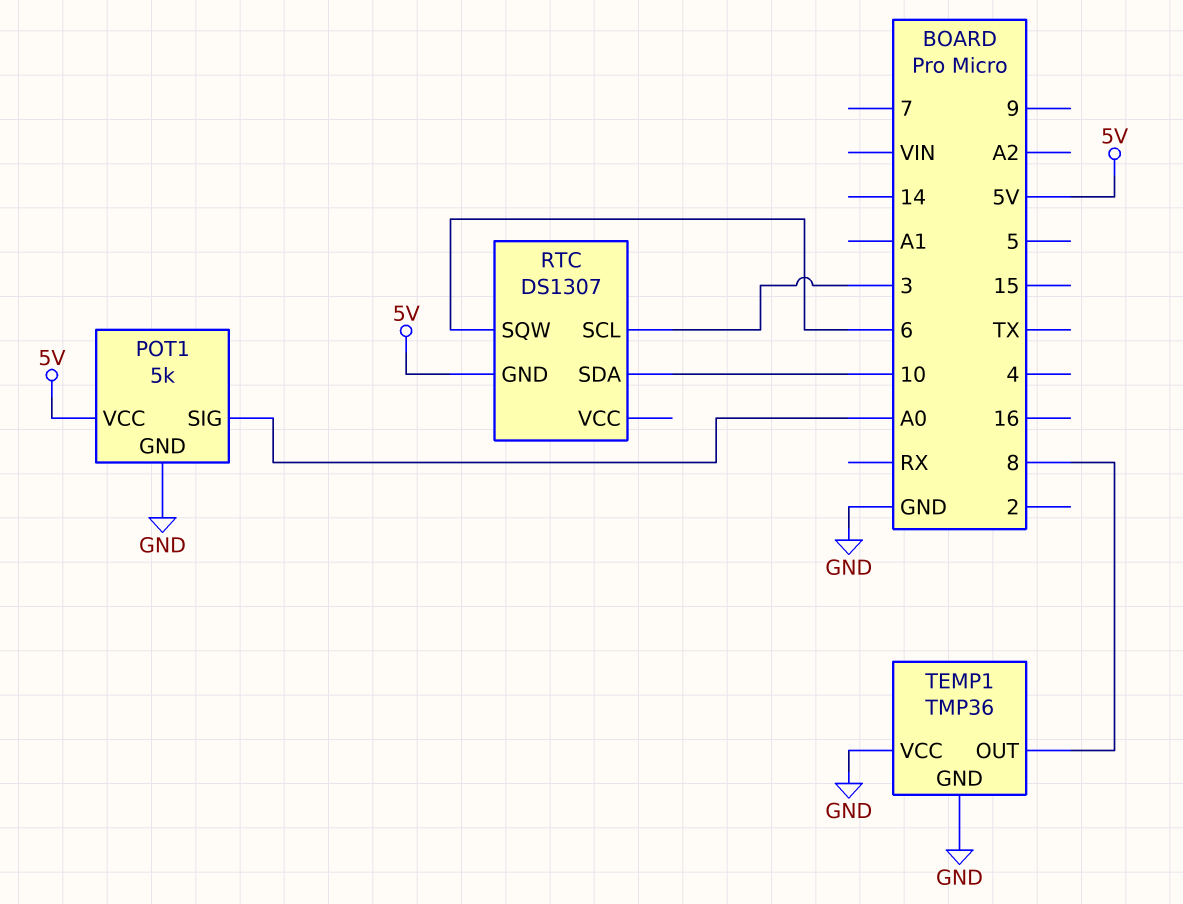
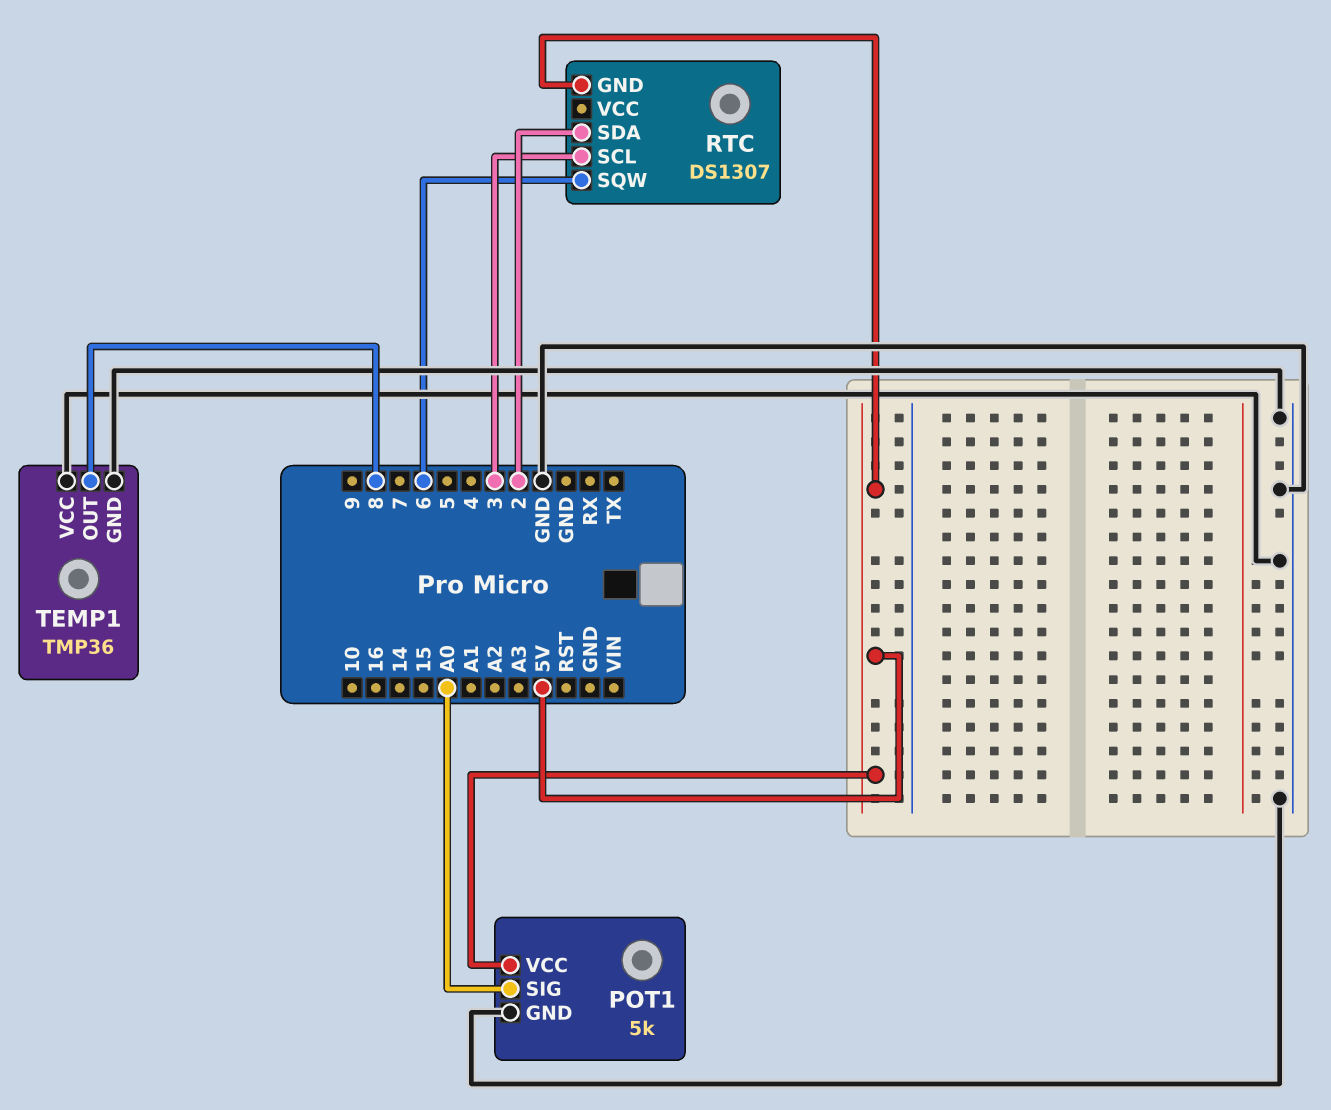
RTC pin SDA: 10 -> 2

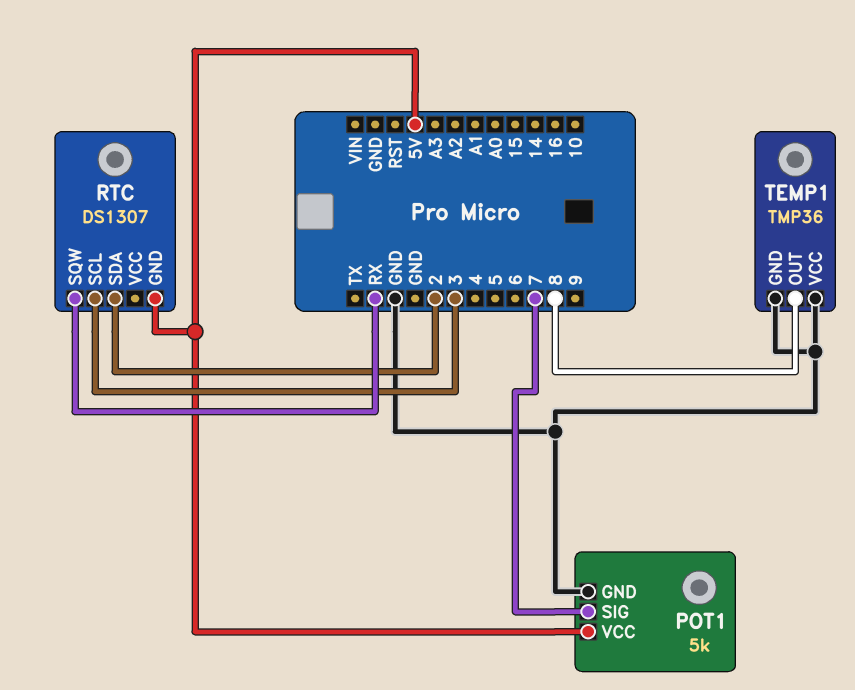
POT1 pin SIG: A0 -> 7
RTC pin SQW: 6 -> RX

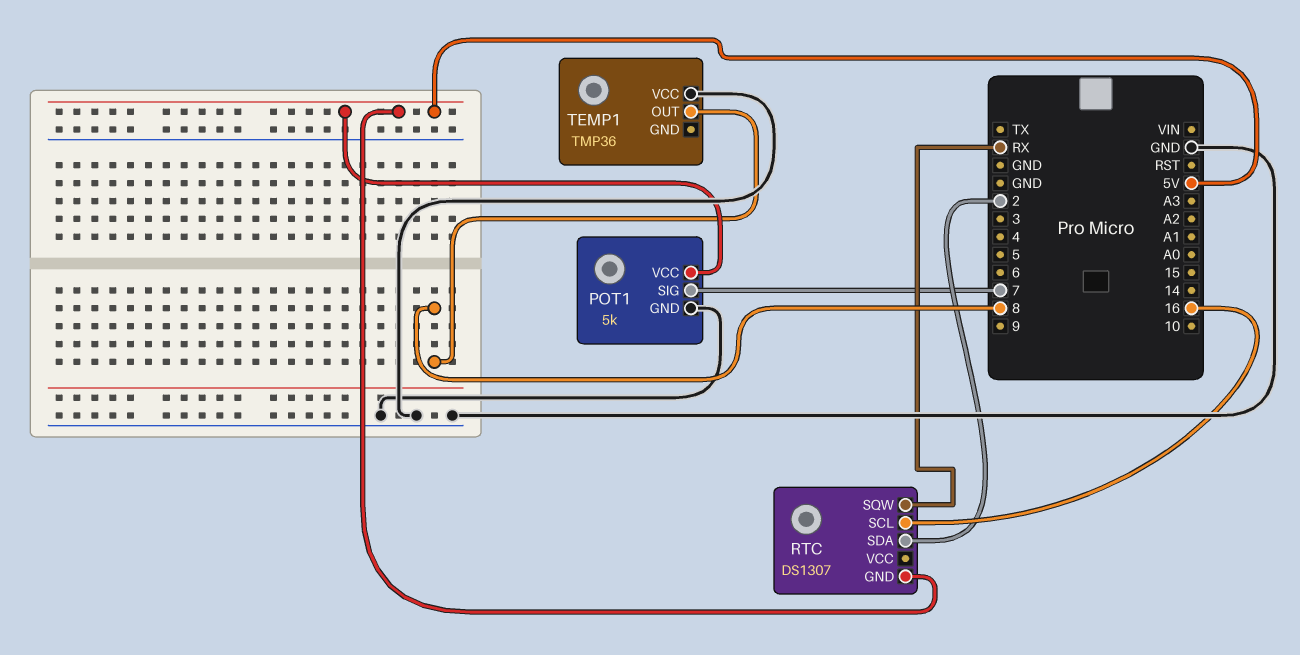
RTC pin SCL: 3 -> 16
TEMP1 pin GND: GND -> none

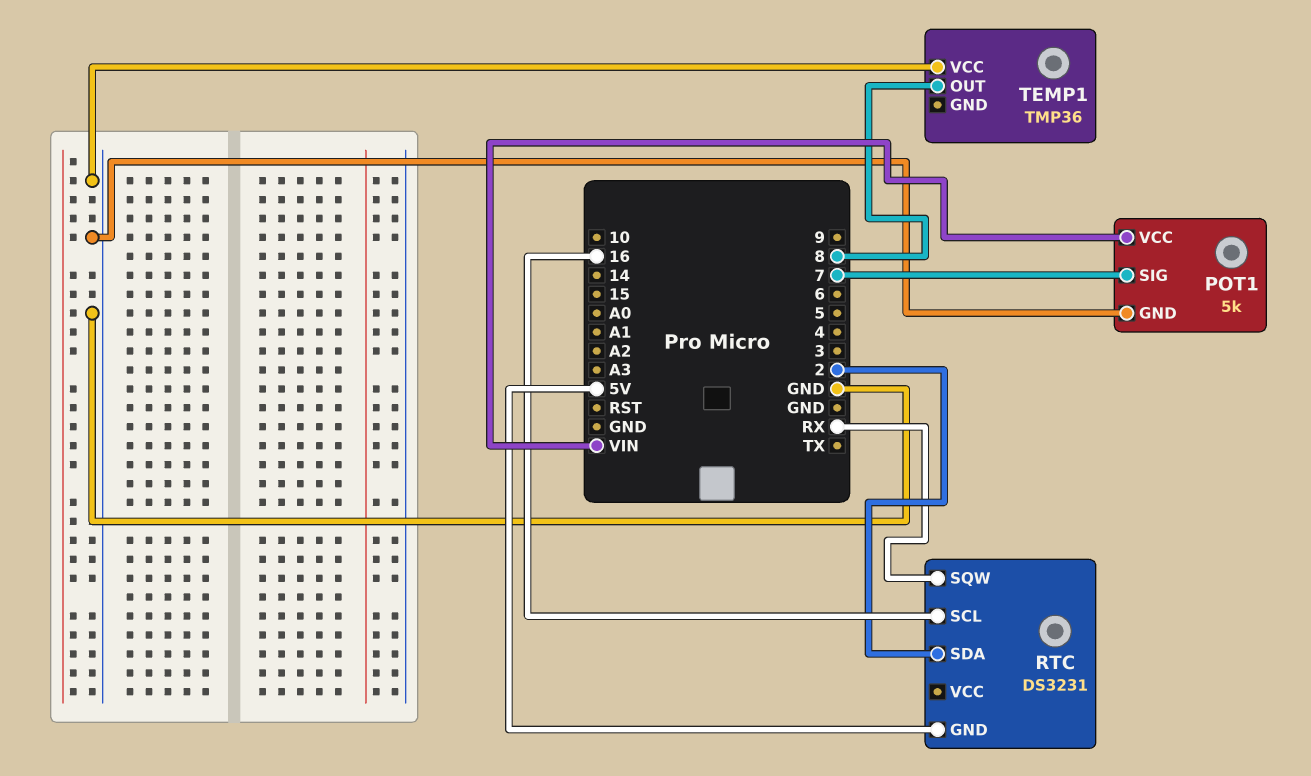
POT1 pin VCC: 5V -> VIN
RTC: DS1307 -> DS3231

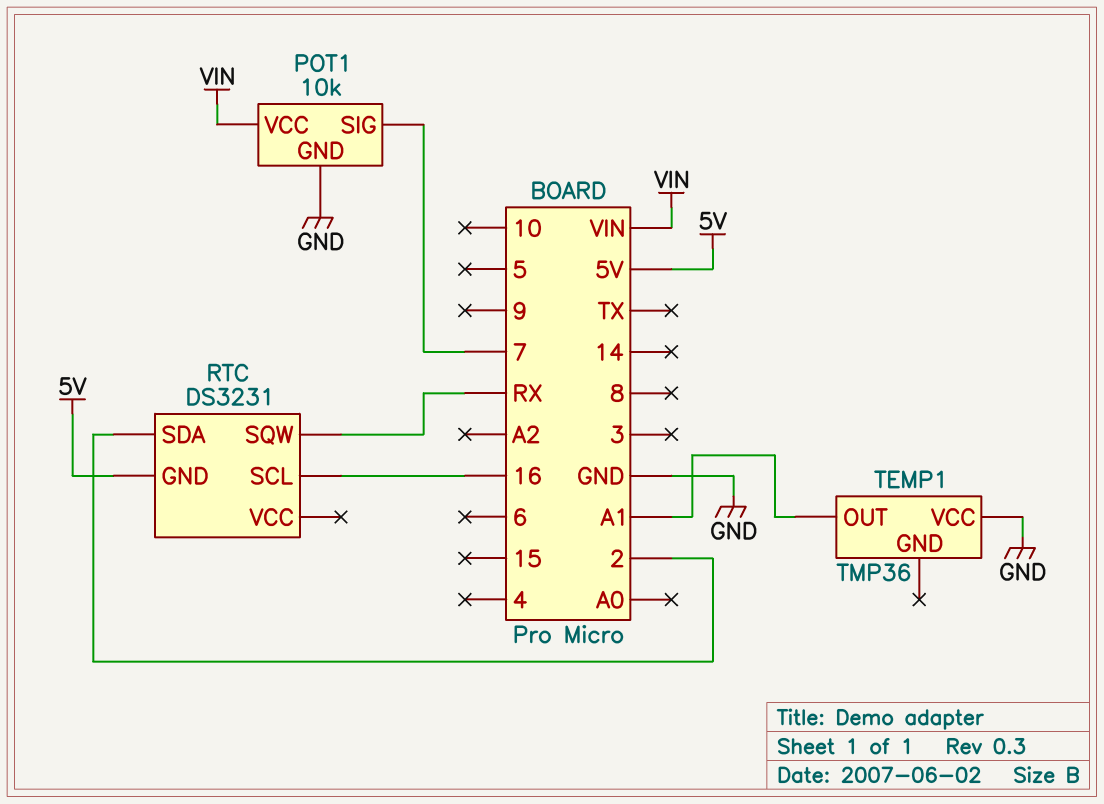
POT1: 5k -> 10k
TEMP1 pin OUT: 8 -> A1

